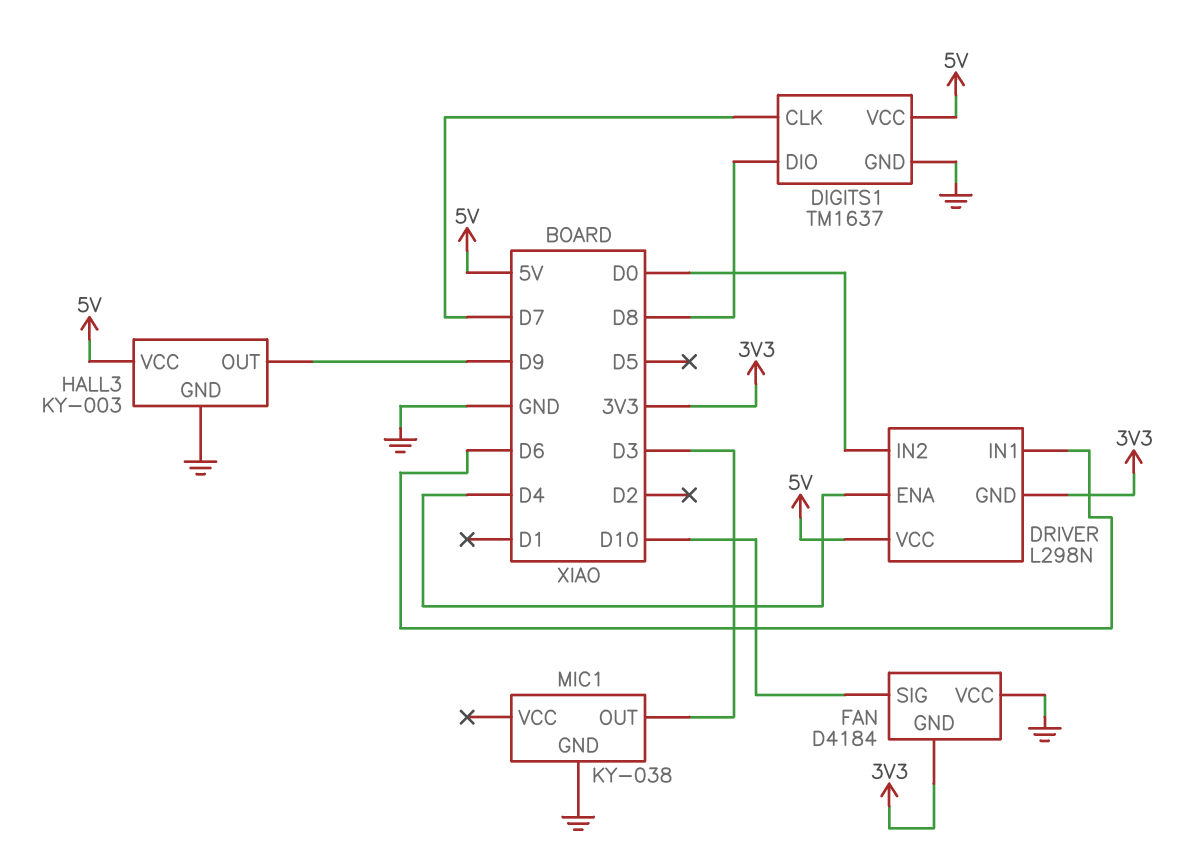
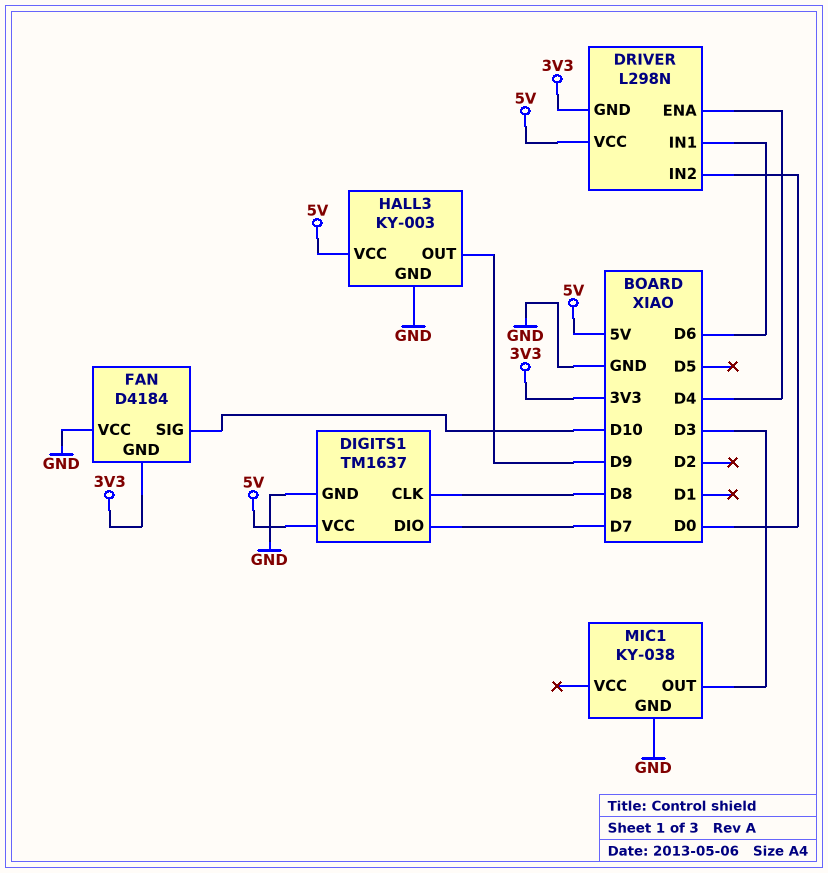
DIGITS1 pin CLK: D7 -> D8
DIGITS1 pin DIO: D8 -> D7

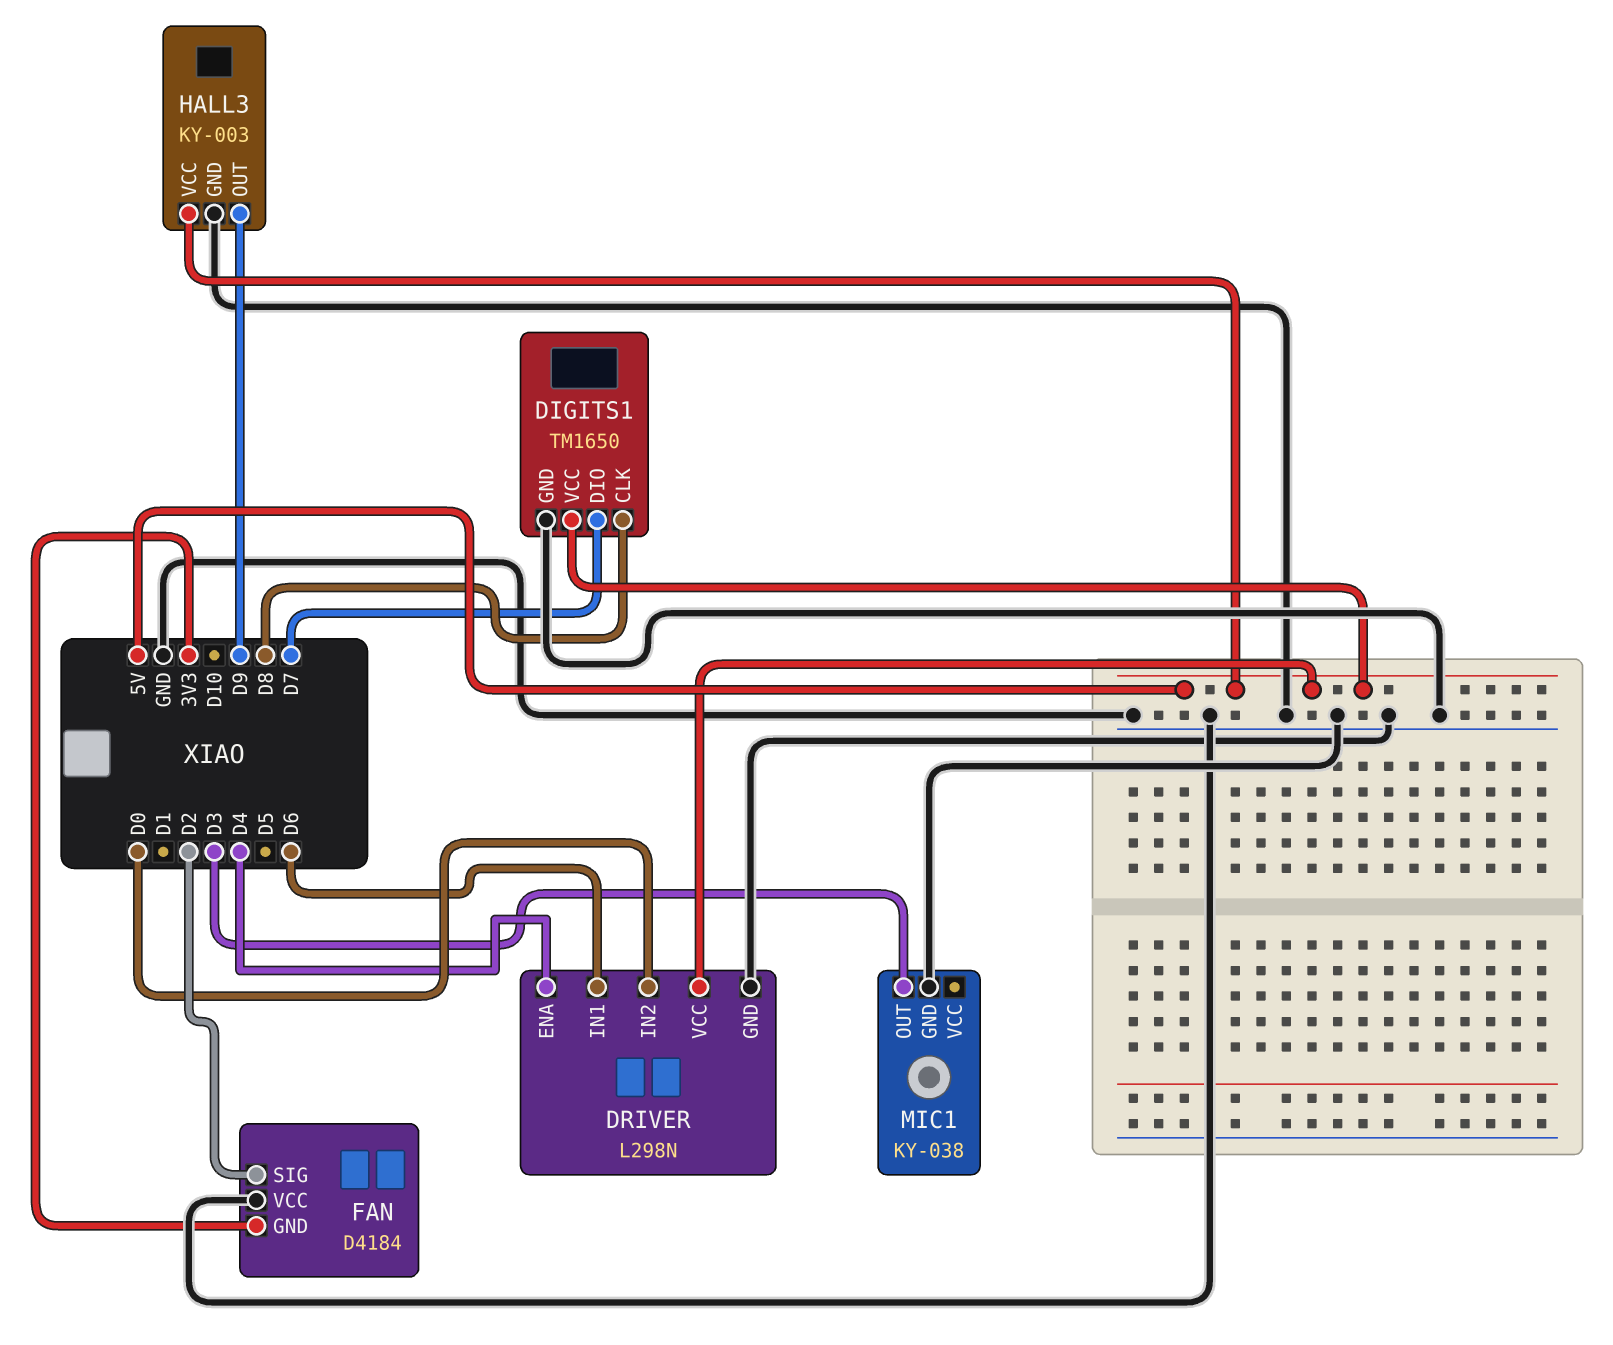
DIGITS1: TM1637 -> TM1650
DRIVER pin GND: 3V3 -> GND
FAN pin SIG: D10 -> D2

